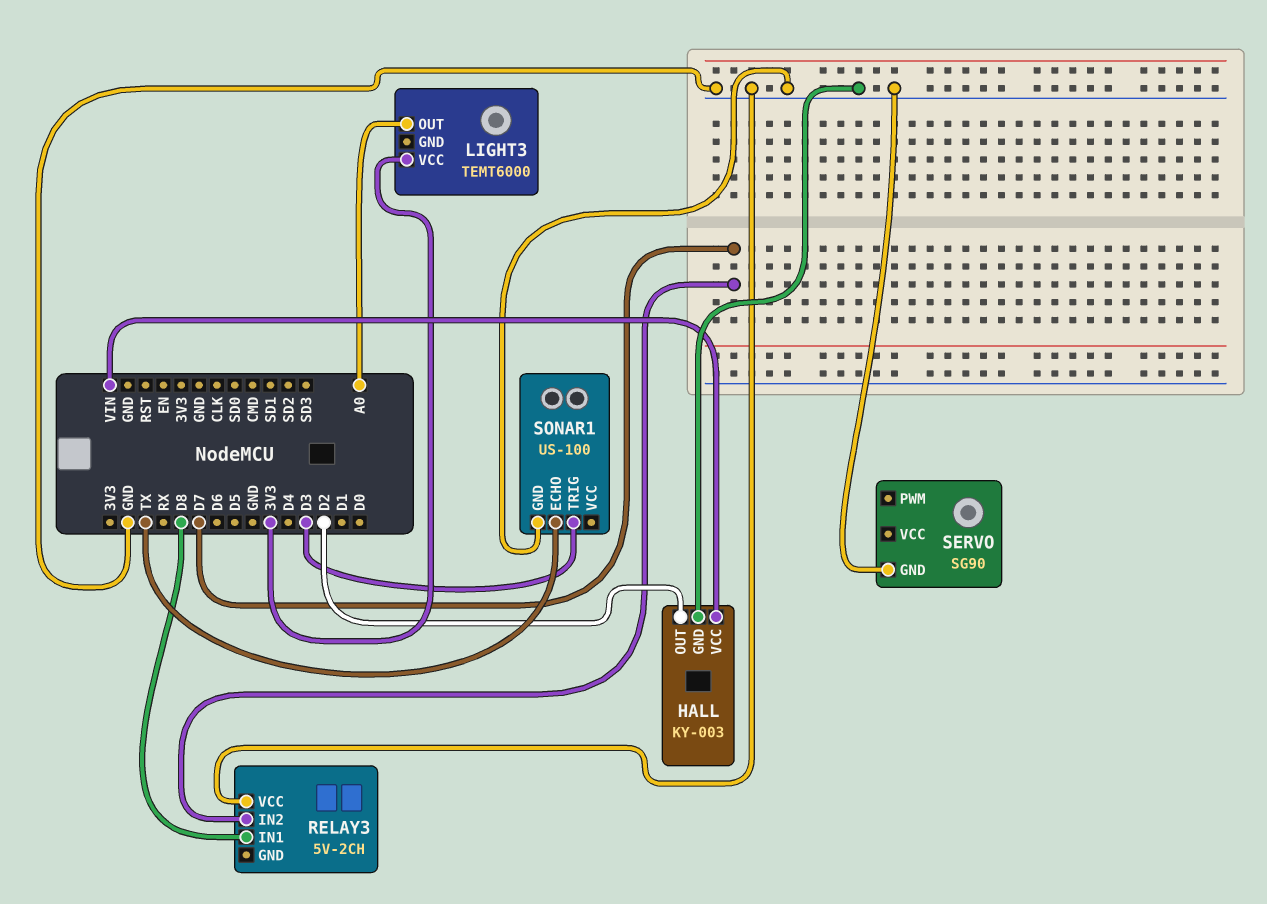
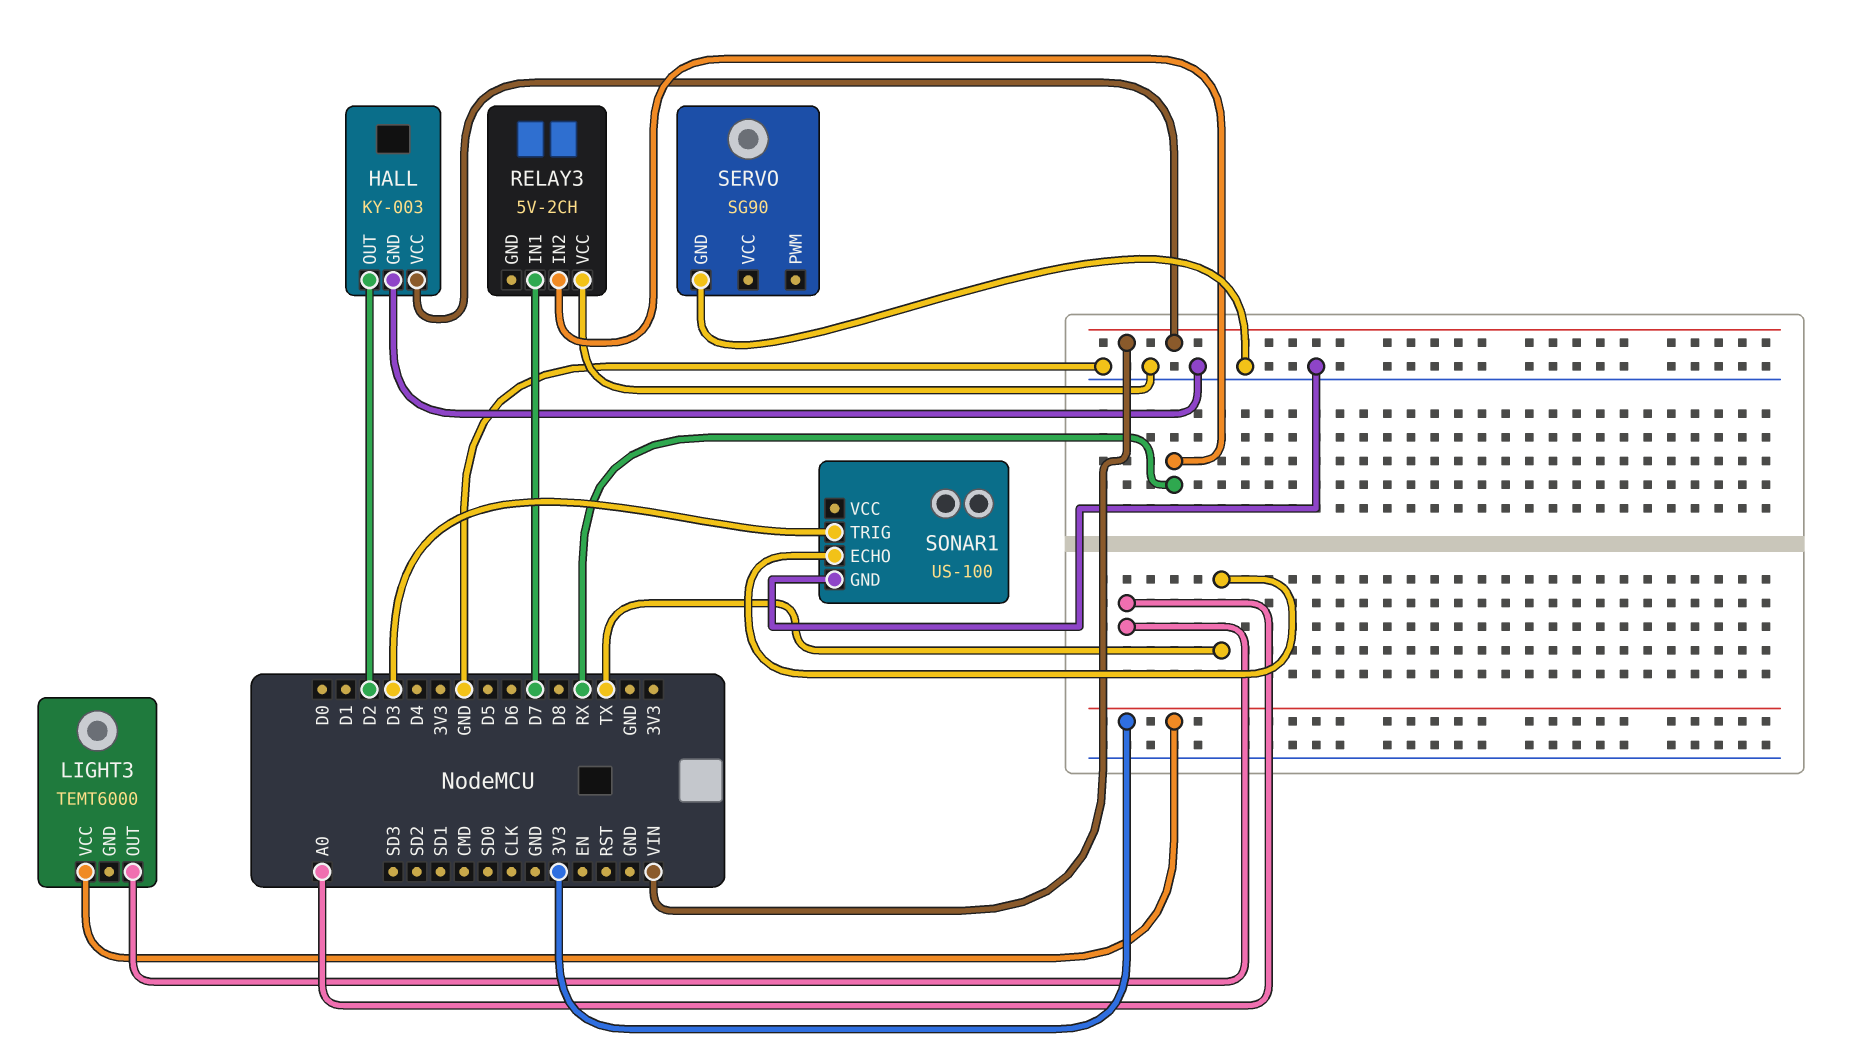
RELAY3 pin IN1: D8 -> D7
RELAY3 pin IN2: D7 -> RX

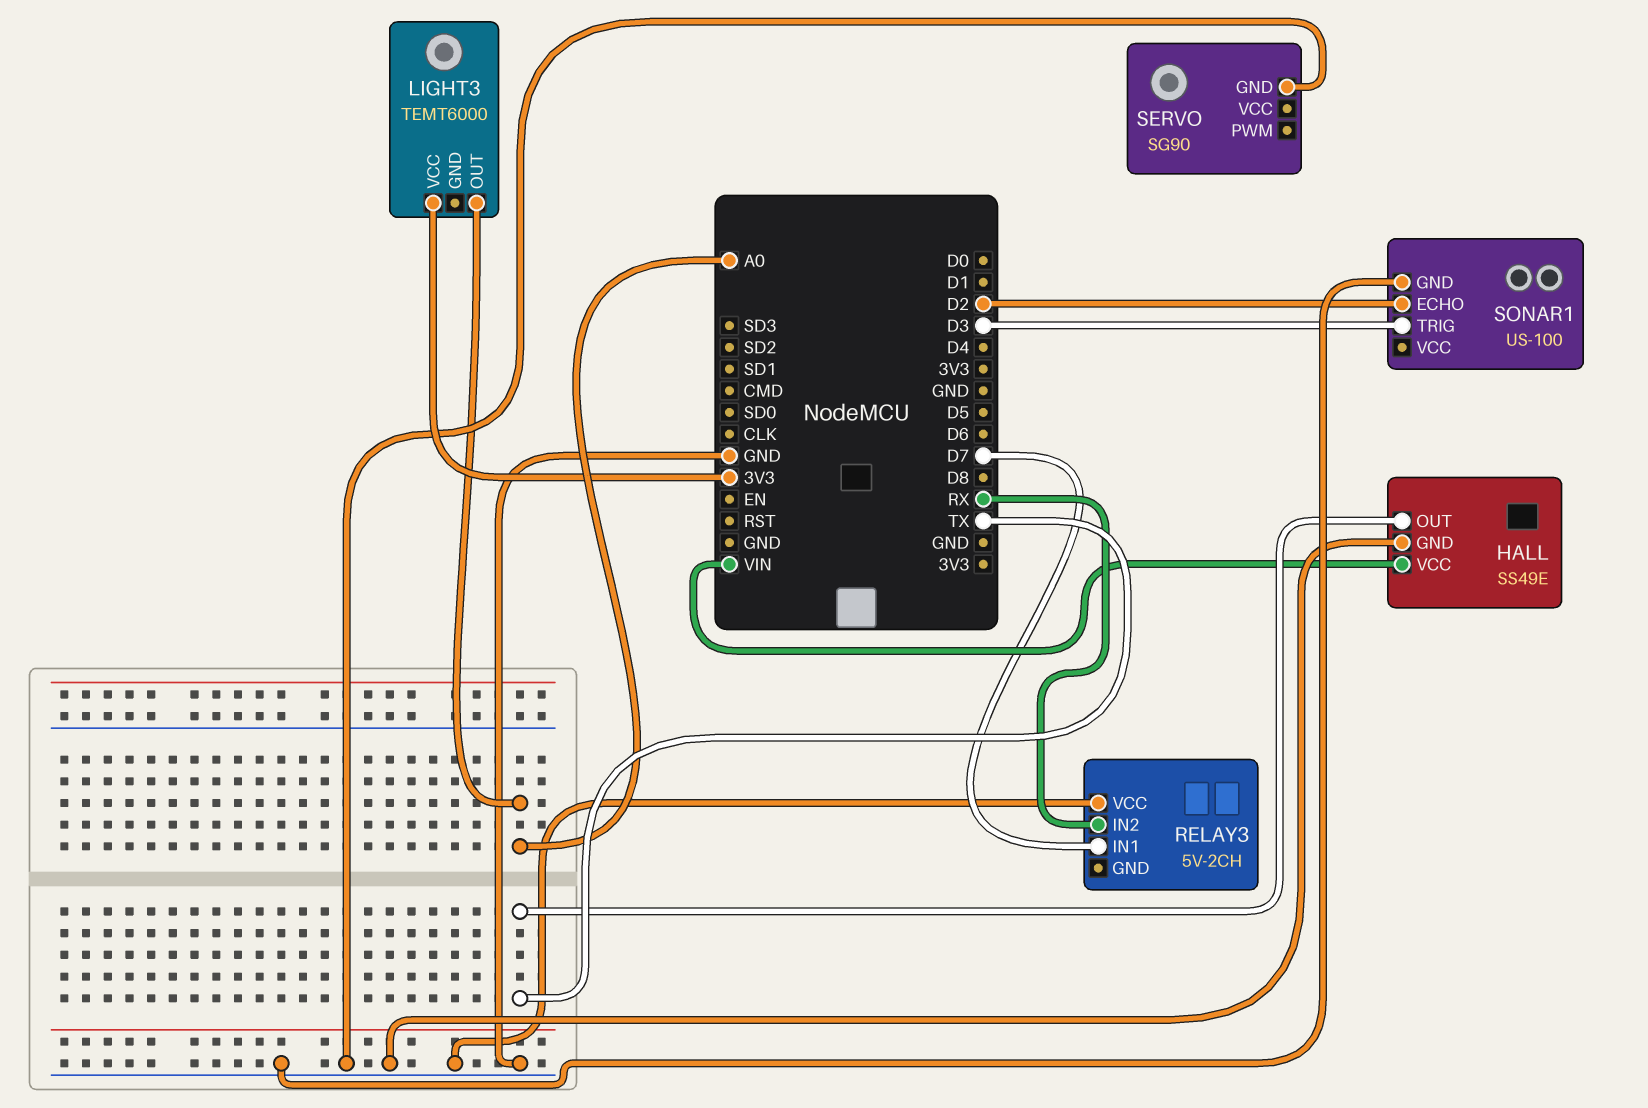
HALL: KY-003 -> SS49E
HALL pin OUT: D2 -> TX
SONAR1 pin ECHO: TX -> D2

